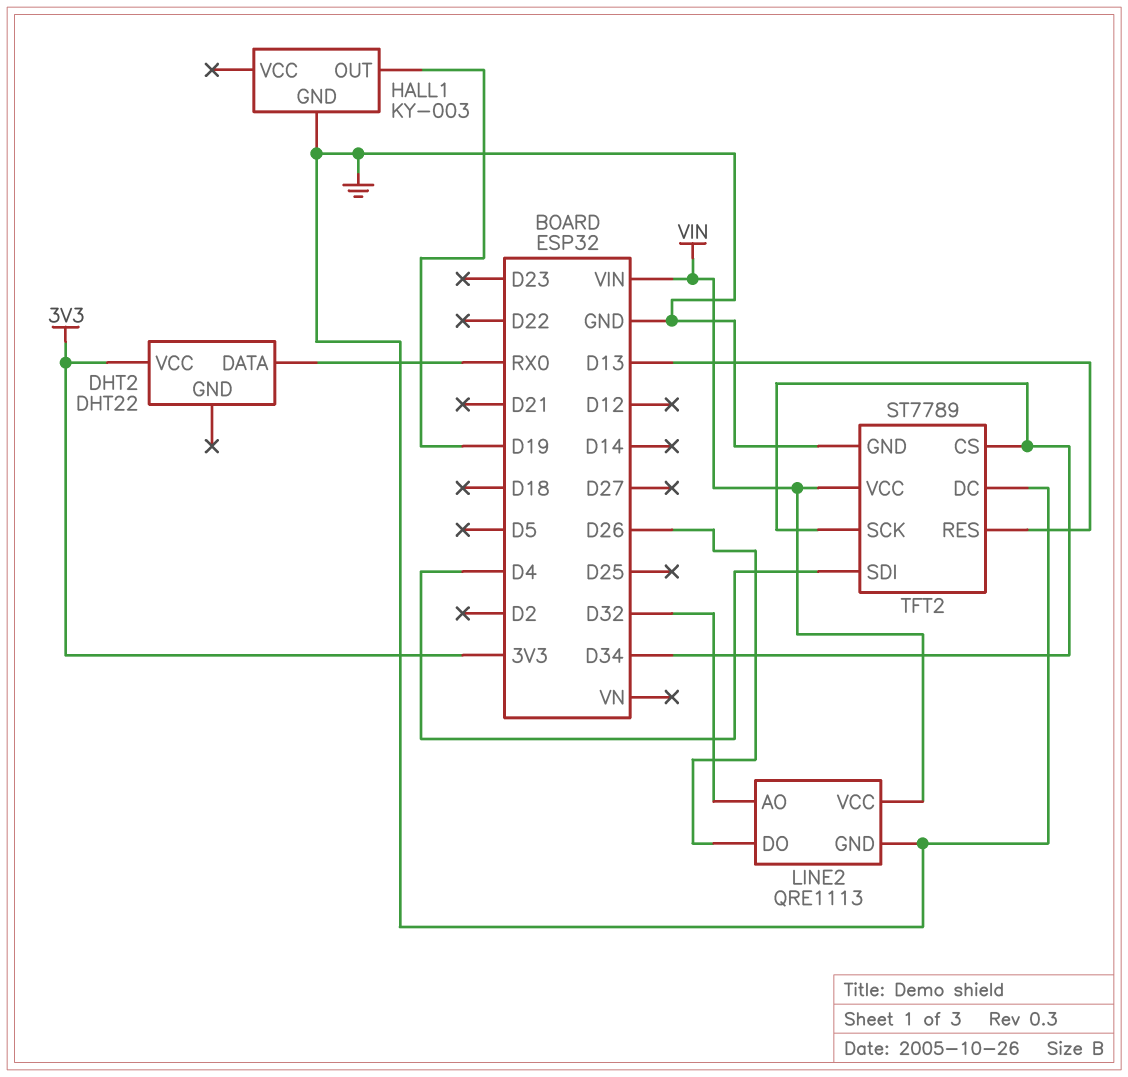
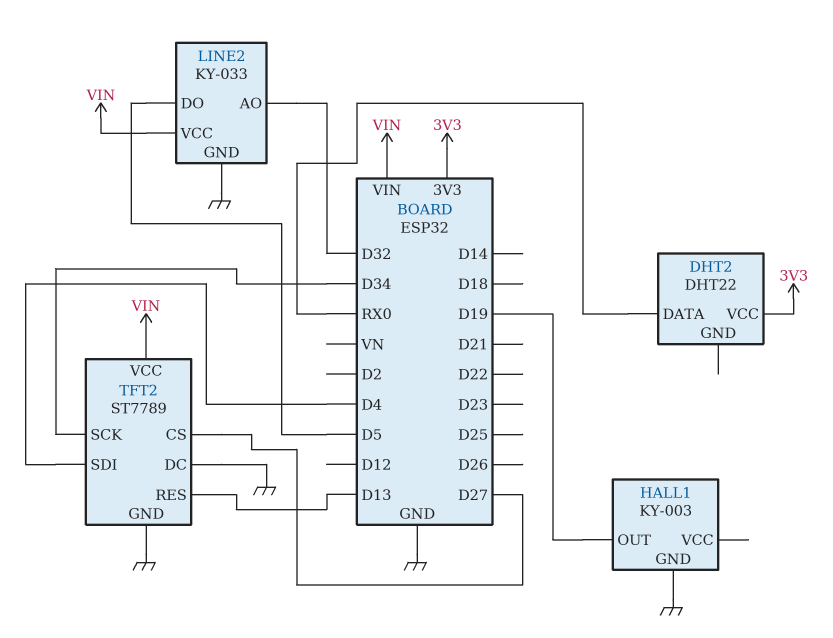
LINE2: QRE1113 -> KY-033
LINE2 pin DO: D26 -> D5
TFT2 pin CS: D34 -> D27

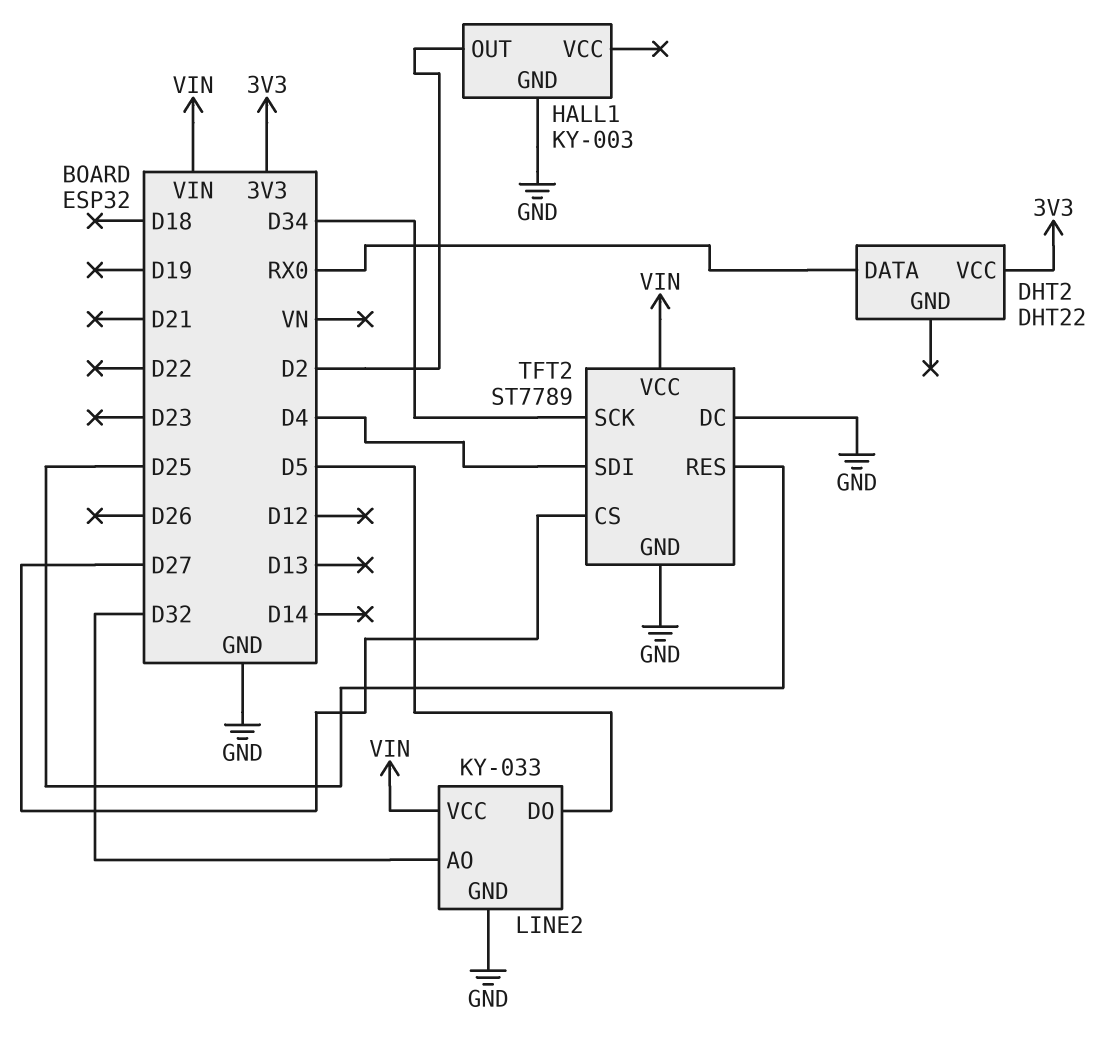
HALL1 pin OUT: D19 -> D2
TFT2 pin RES: D13 -> D25

